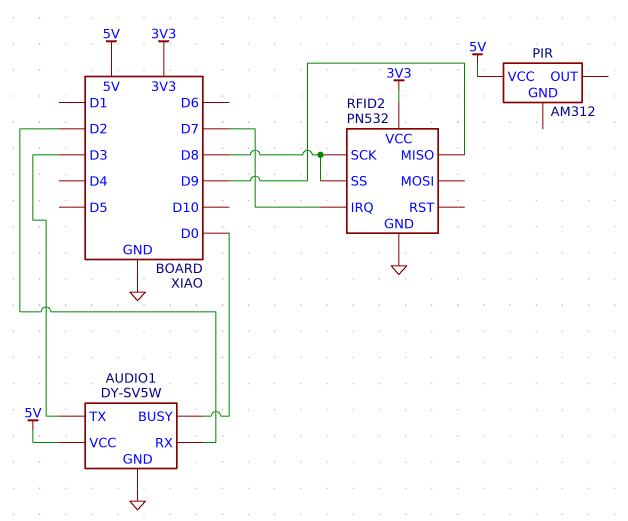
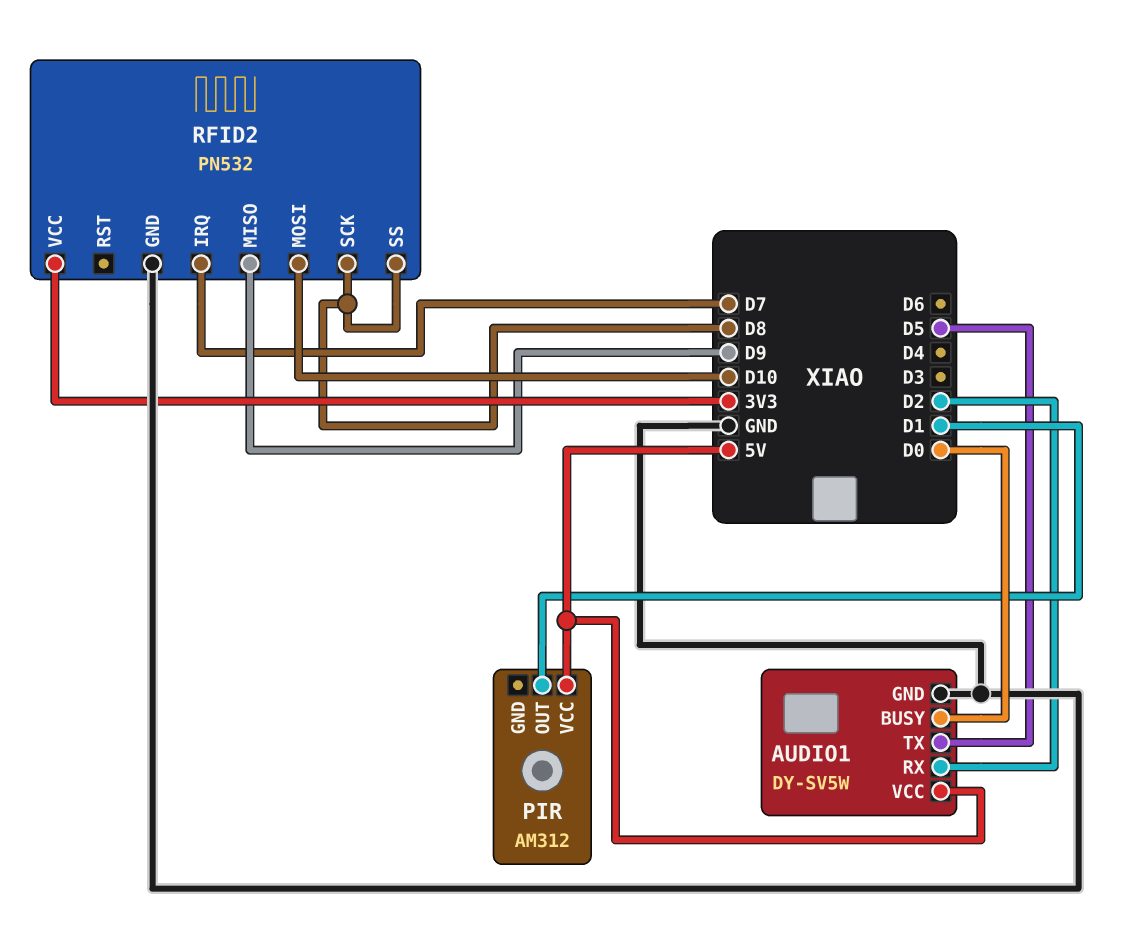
AUDIO1 pin TX: D3 -> D5
PIR pin OUT: none -> D1
RFID2 pin MOSI: none -> D10

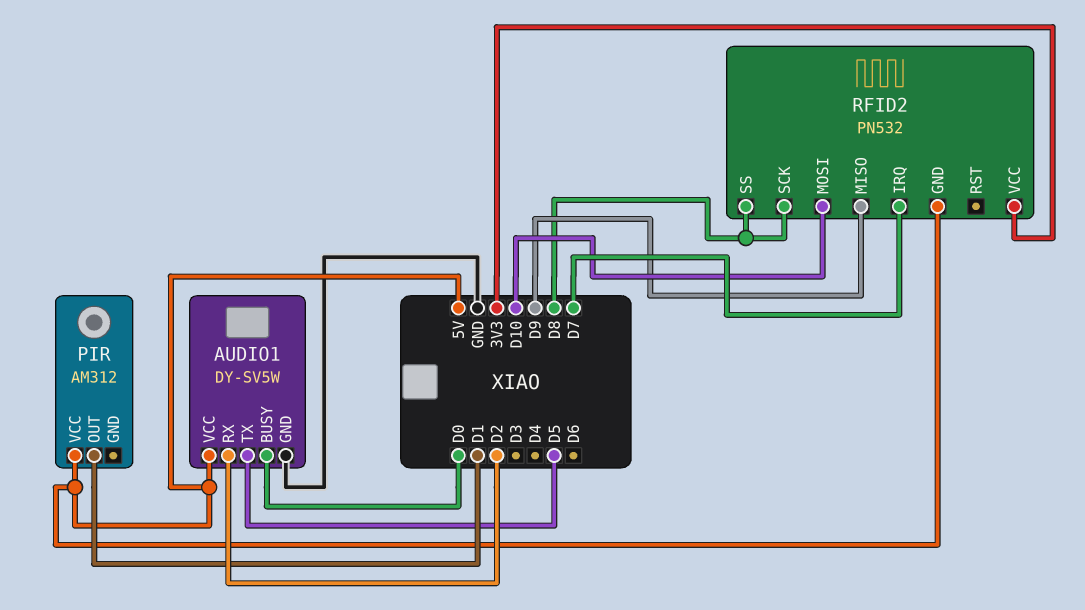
RFID2 pin GND: GND -> 5V

